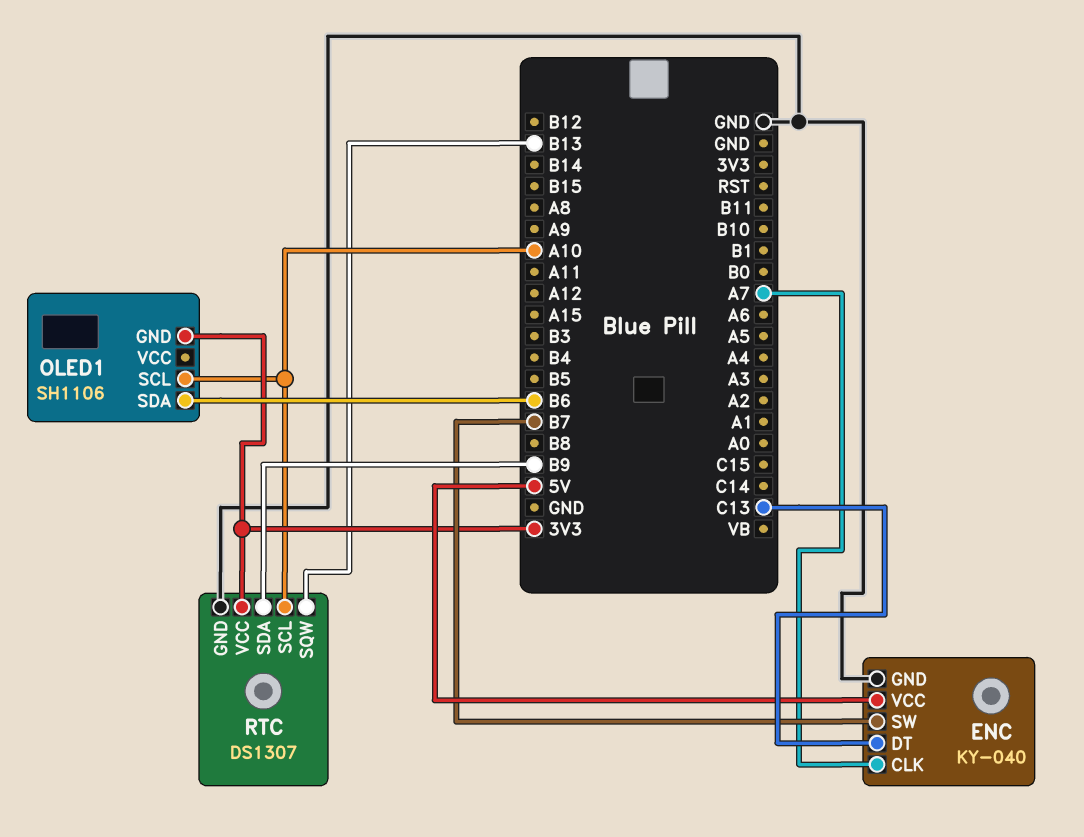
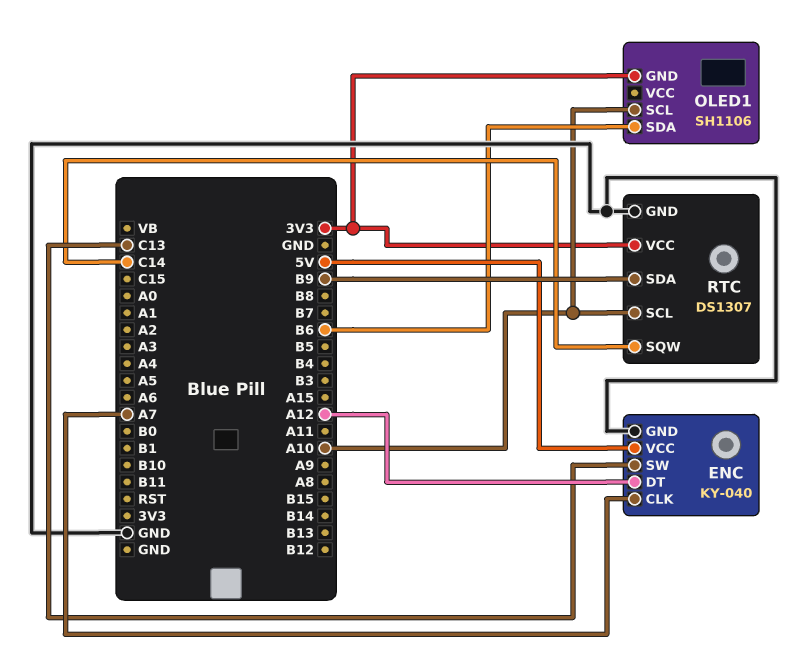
ENC pin DT: C13 -> A12
ENC pin SW: B7 -> C13
RTC pin SQW: B13 -> C14

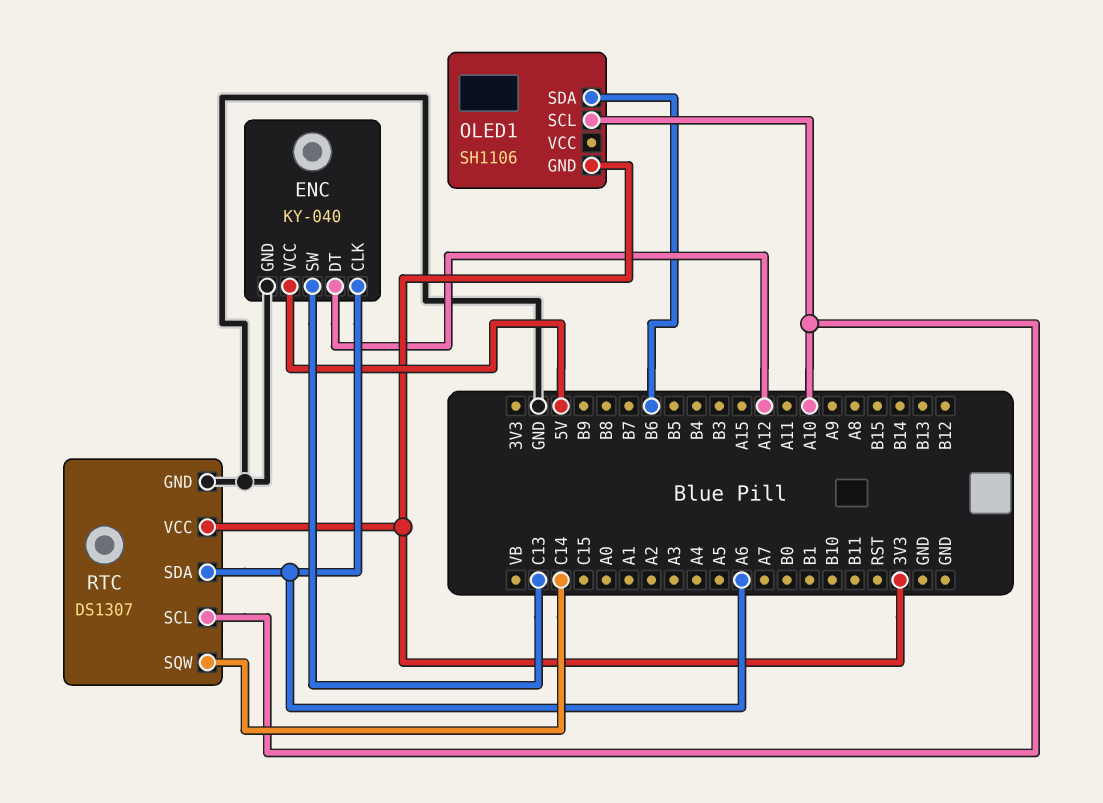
ENC pin CLK: A7 -> A6
RTC pin SDA: B9 -> A6

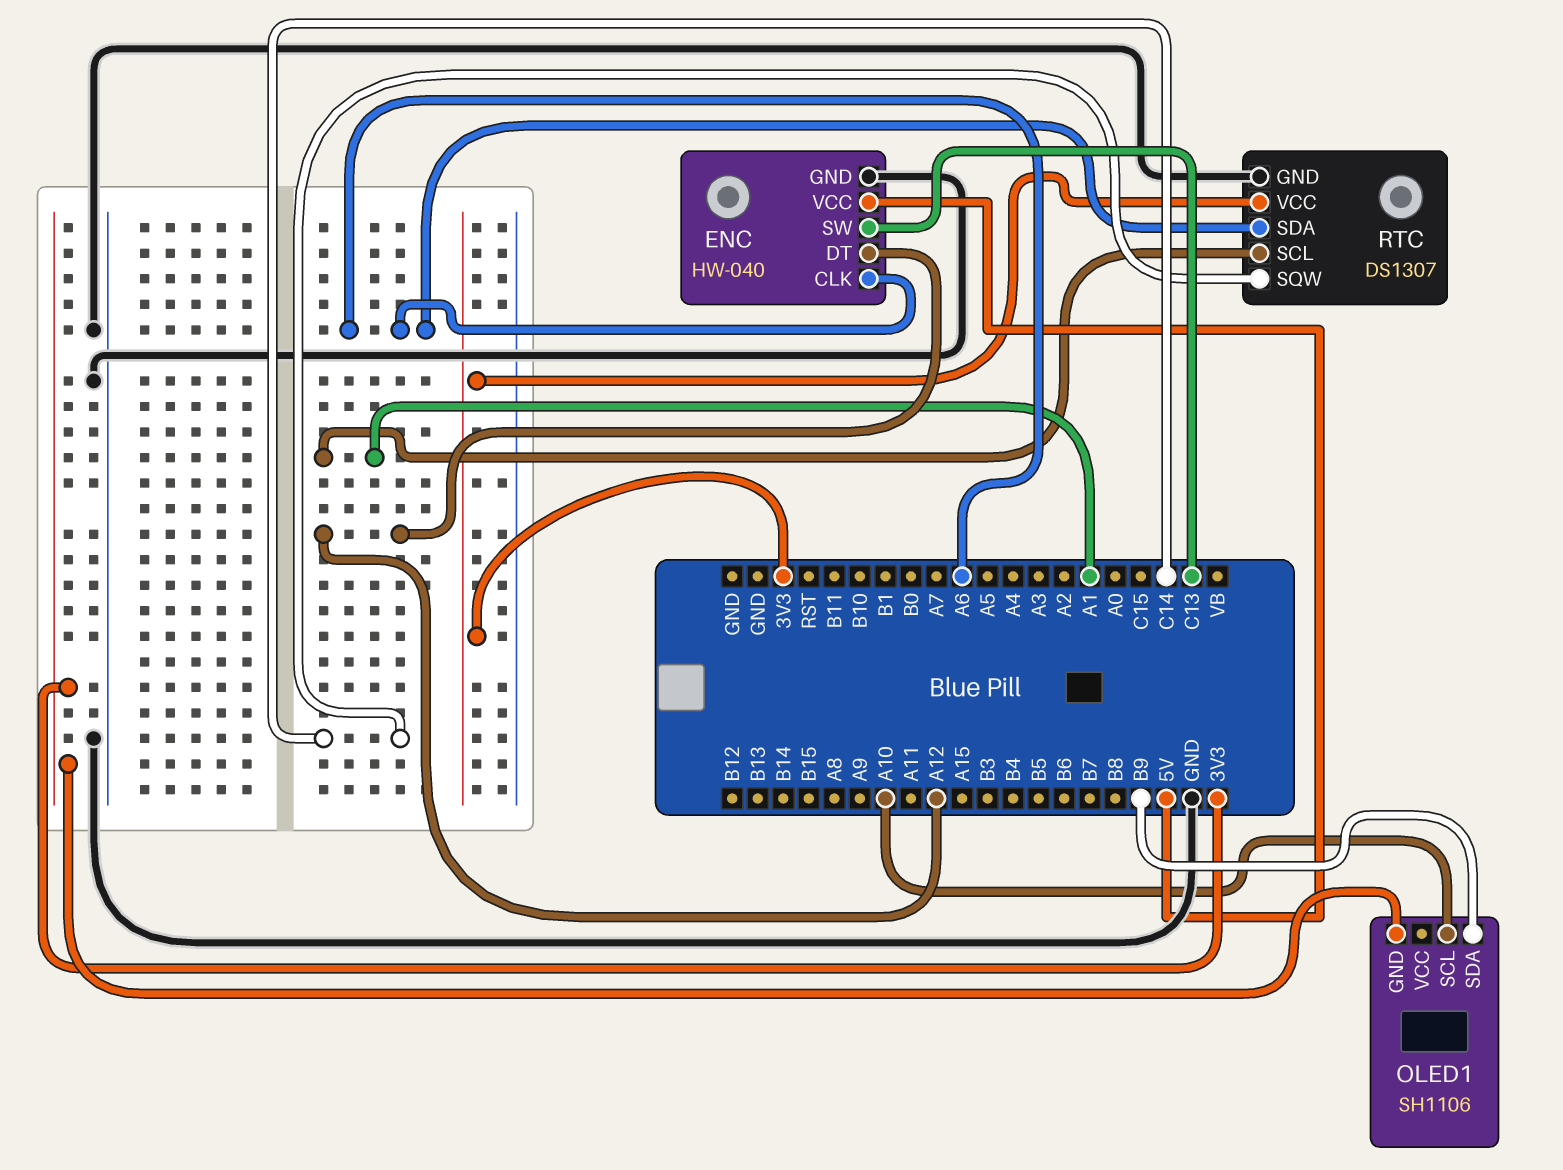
ENC: KY-040 -> HW-040
OLED1 pin SDA: B6 -> B9
RTC pin SCL: A10 -> A1

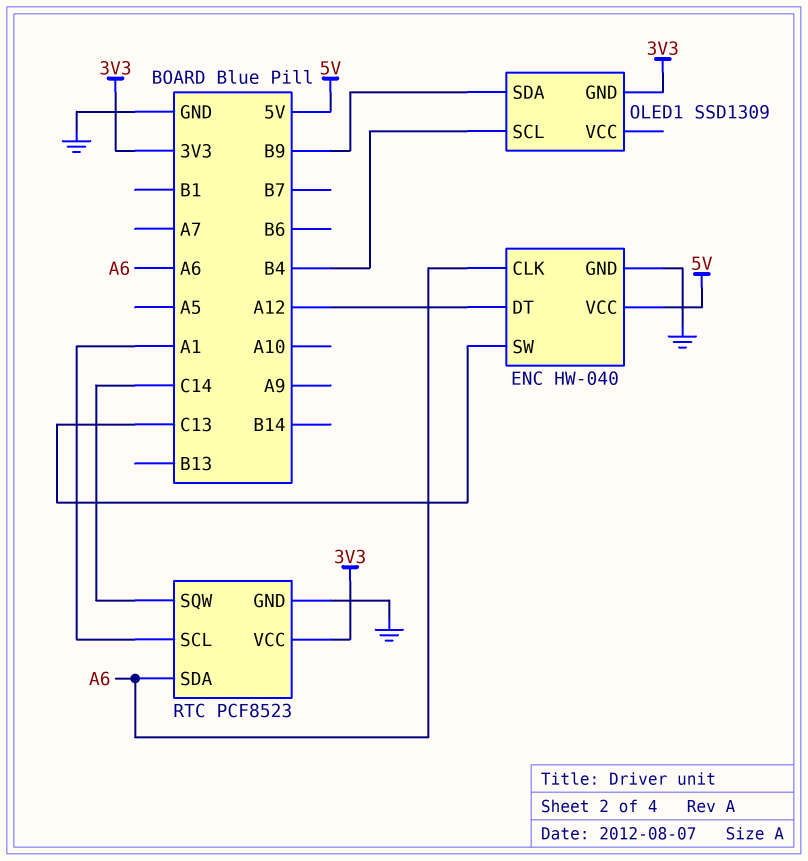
OLED1: SH1106 -> SSD1309
OLED1 pin SCL: A10 -> B4
RTC: DS1307 -> PCF8523

